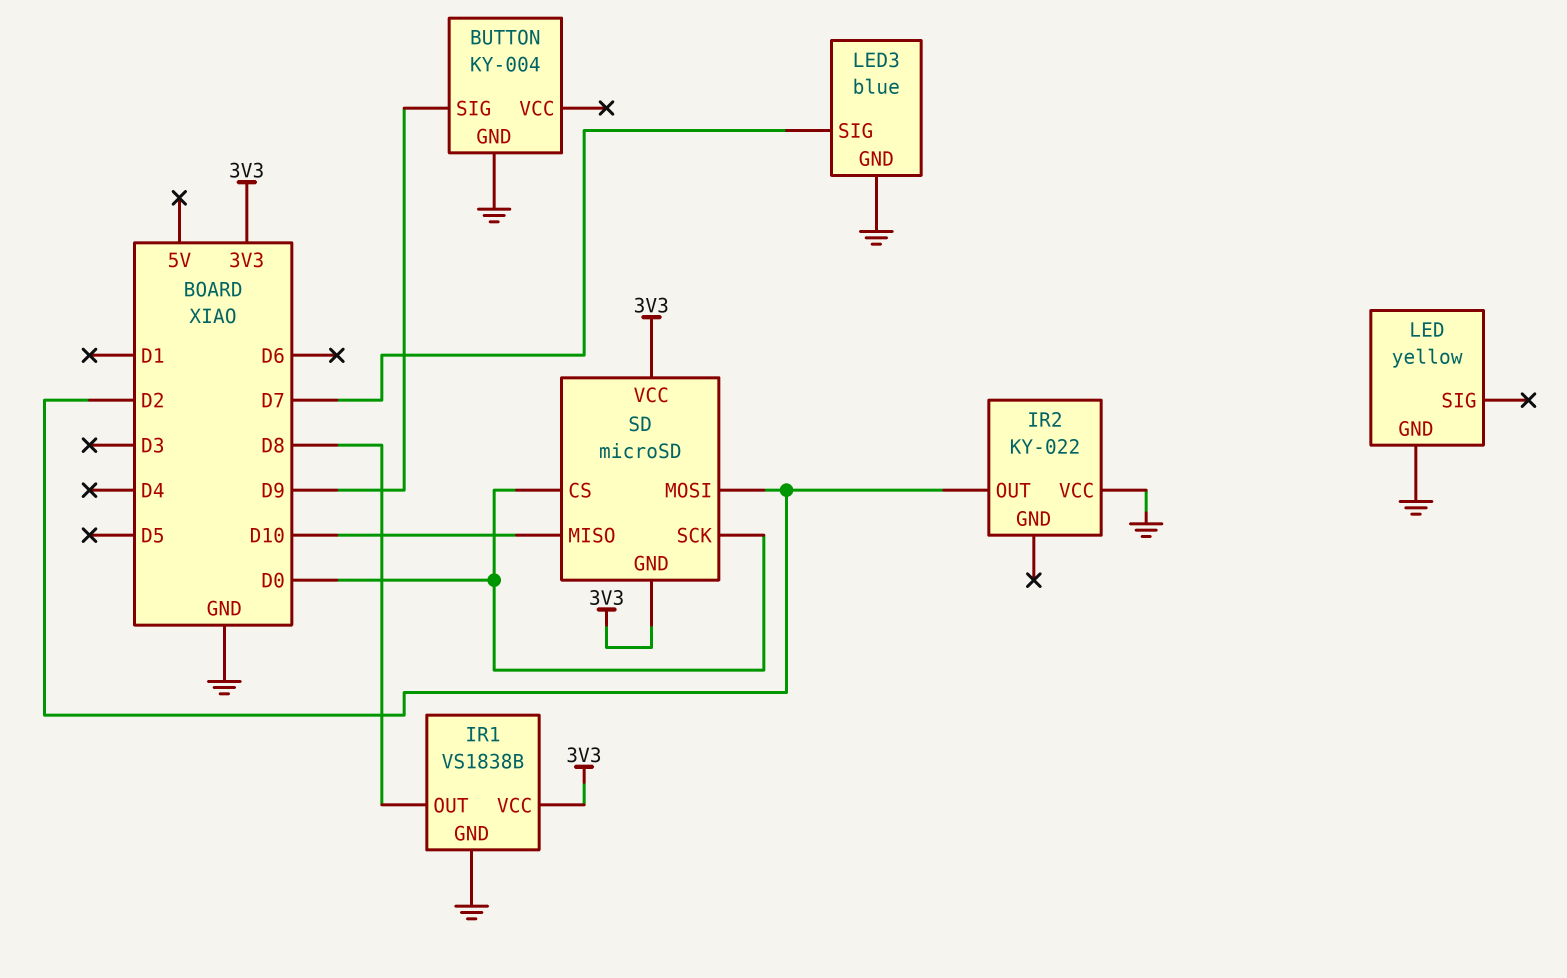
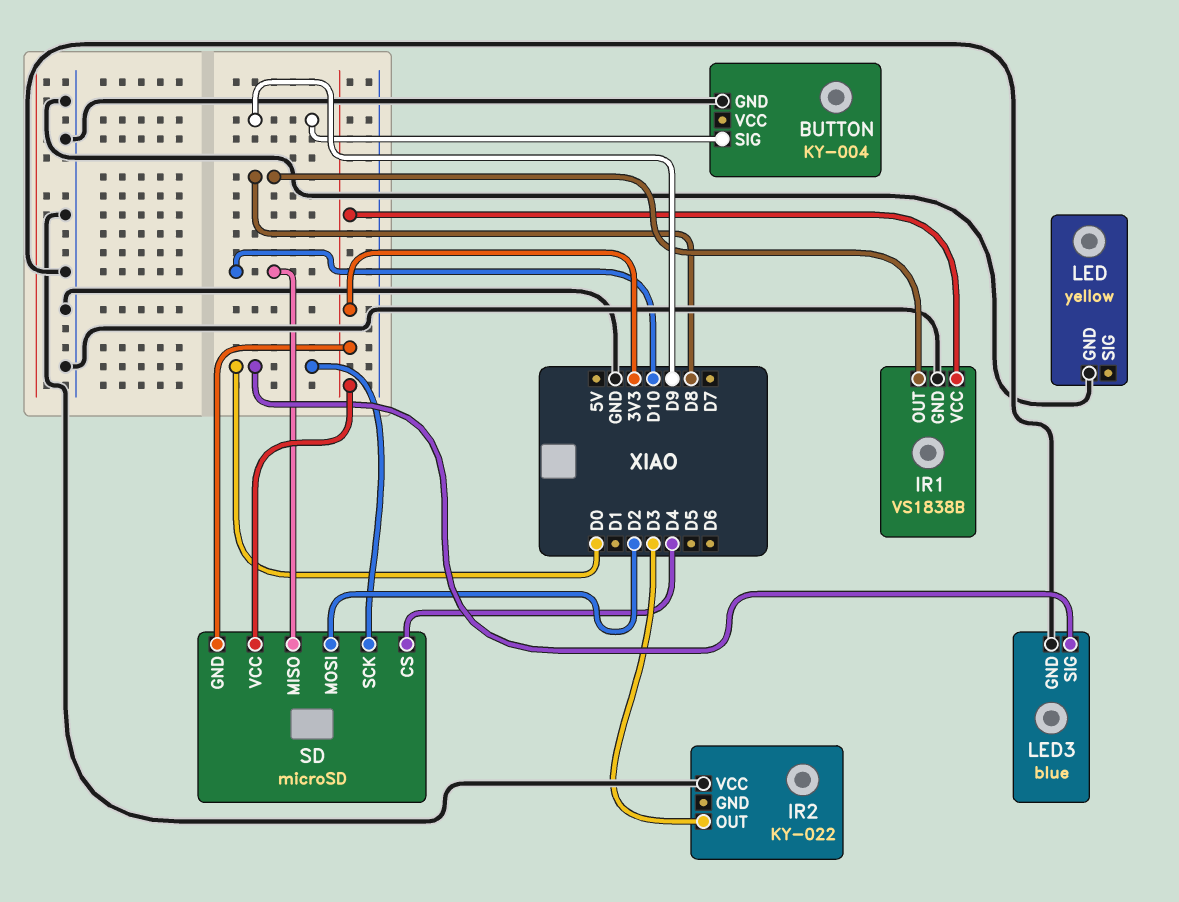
IR2 pin OUT: D2 -> D3
LED3 pin SIG: D7 -> D0
SD pin CS: D0 -> D4

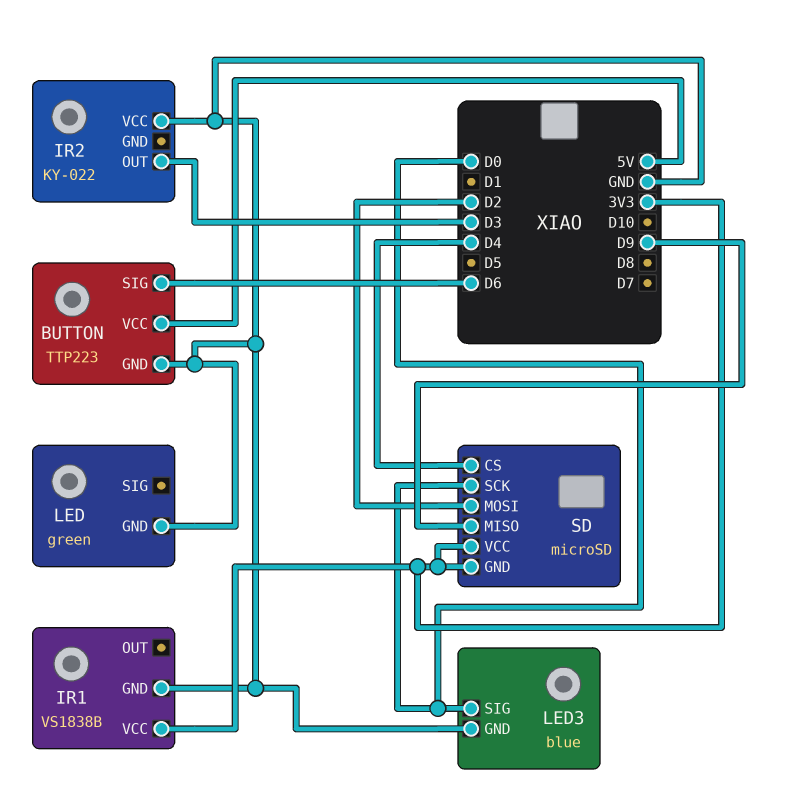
BUTTON: KY-004 -> TTP223
BUTTON pin SIG: D9 -> D6
BUTTON pin VCC: none -> 5V
IR1 pin OUT: D8 -> none
LED: yellow -> green
SD pin MISO: D10 -> D9

